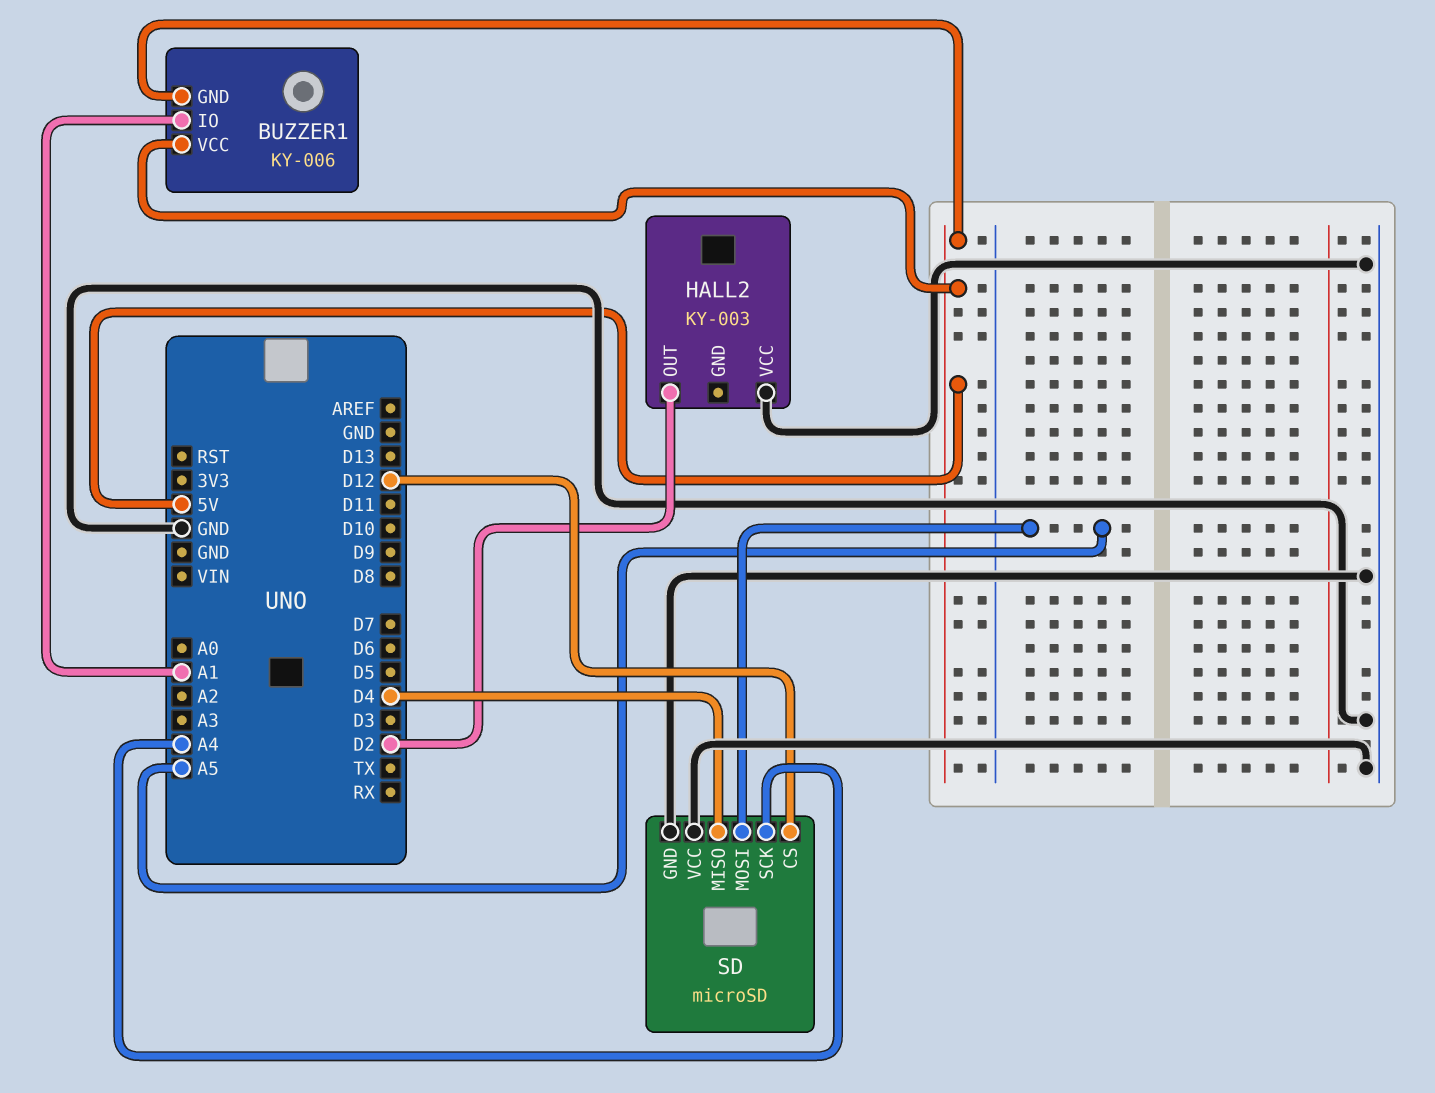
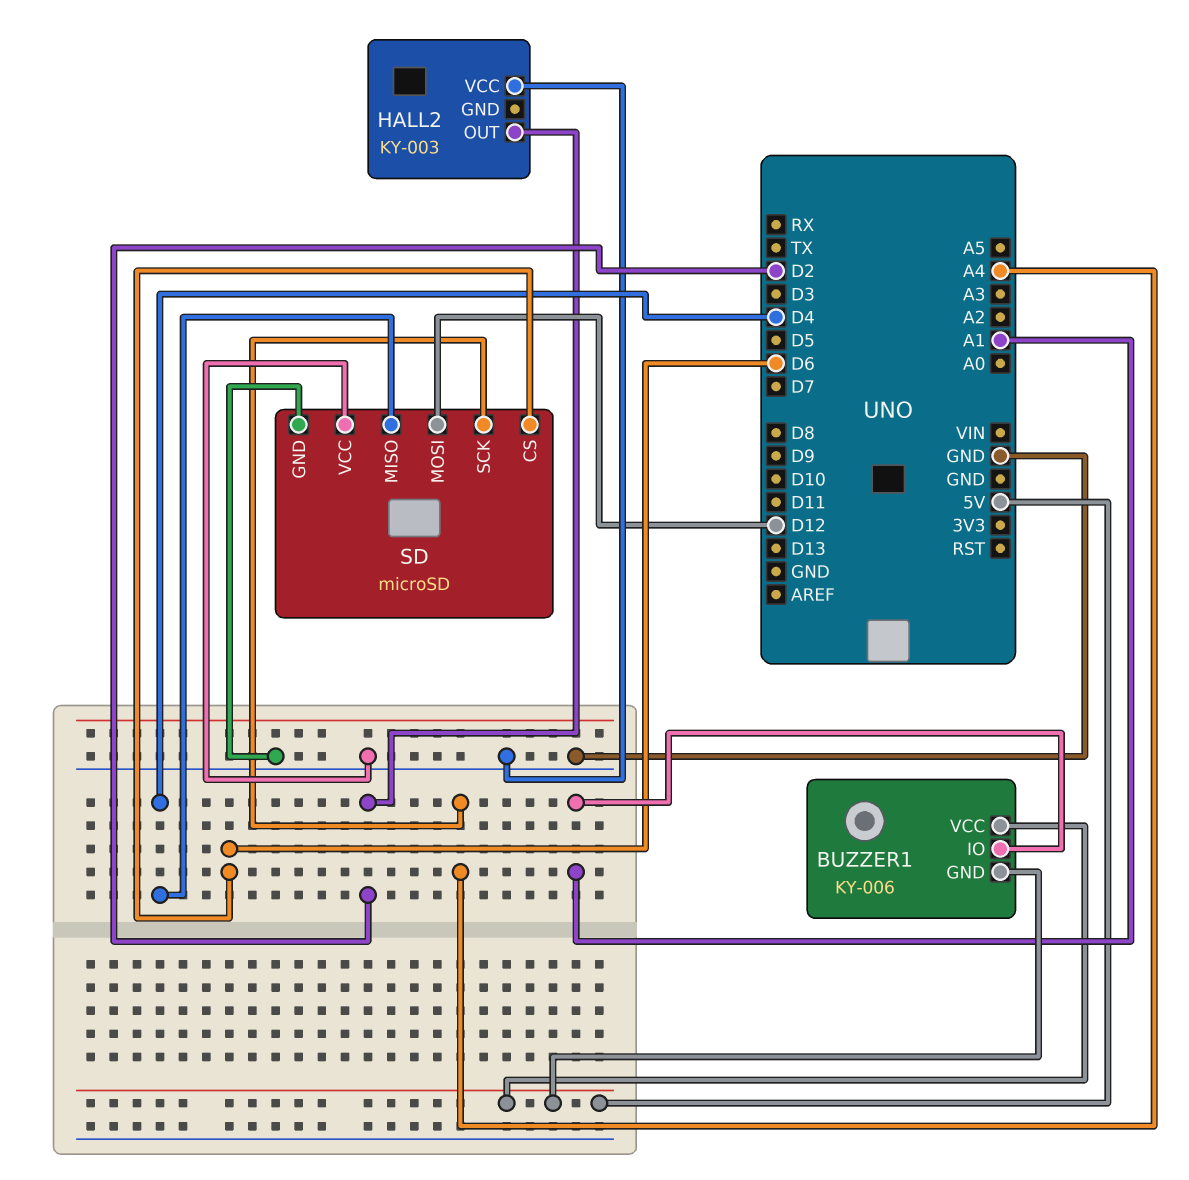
SD pin CS: D12 -> D6
SD pin MOSI: A5 -> D12

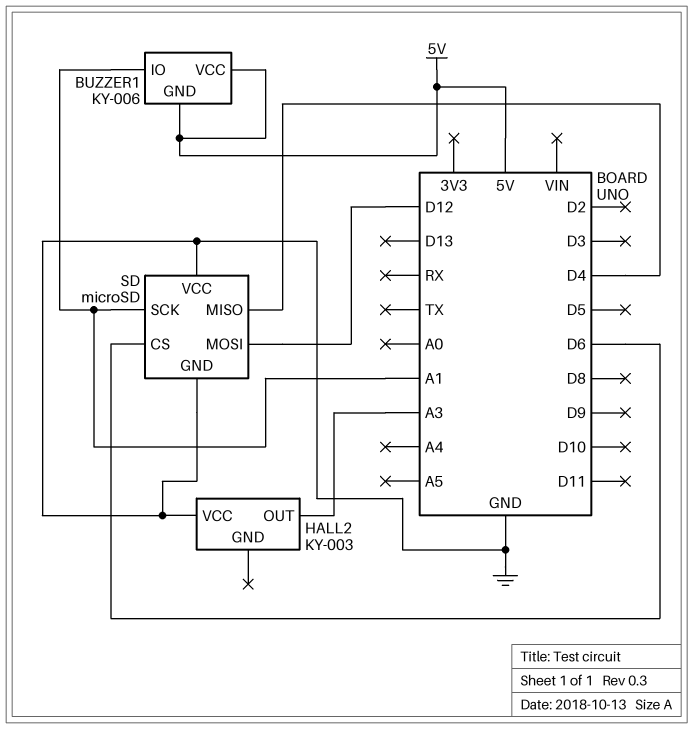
HALL2 pin OUT: D2 -> A3
SD pin SCK: A4 -> A1

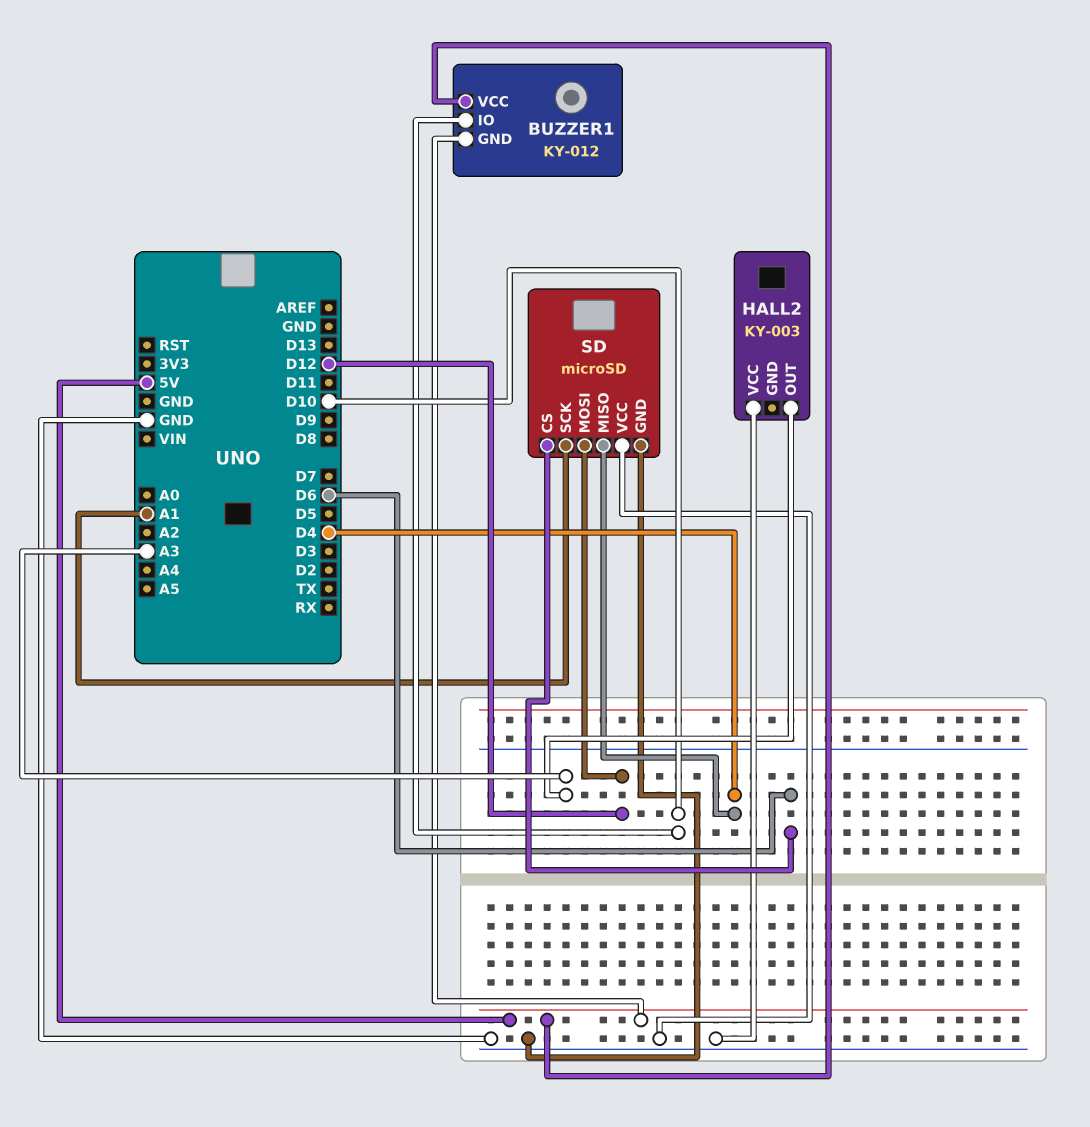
BUZZER1: KY-006 -> KY-012
BUZZER1 pin IO: A1 -> D10

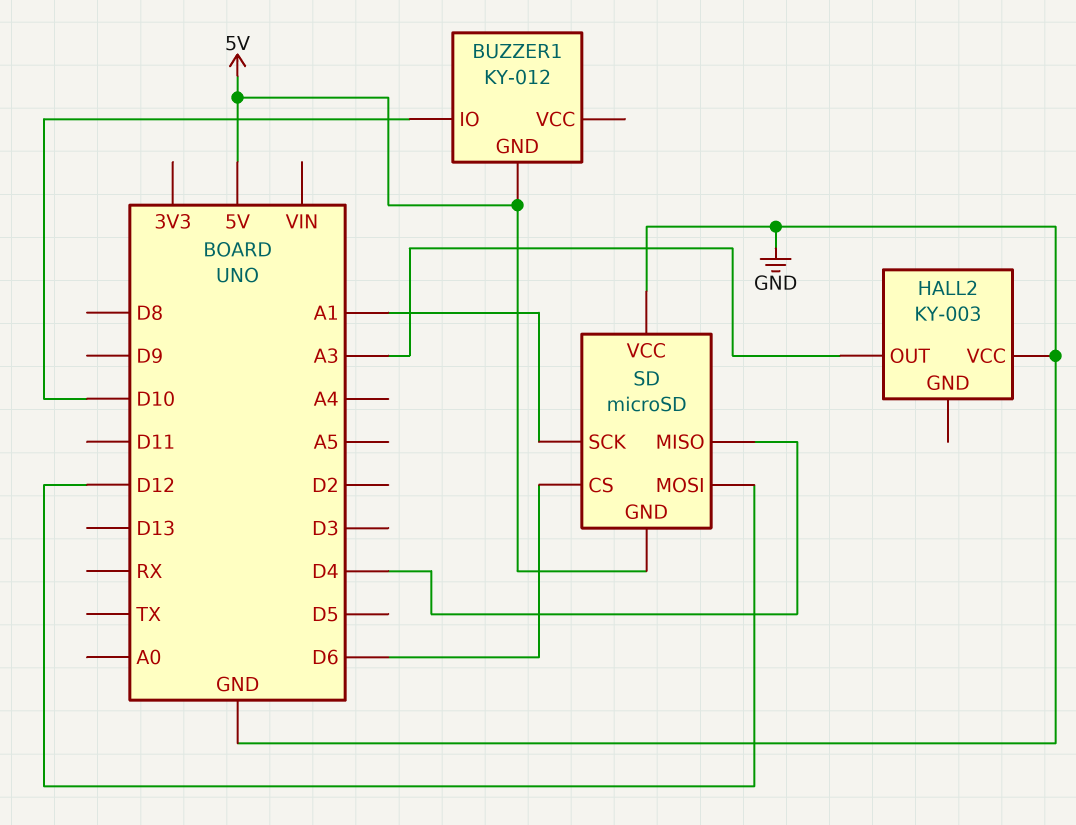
BUZZER1 pin VCC: 5V -> none
SD pin GND: GND -> 5V

